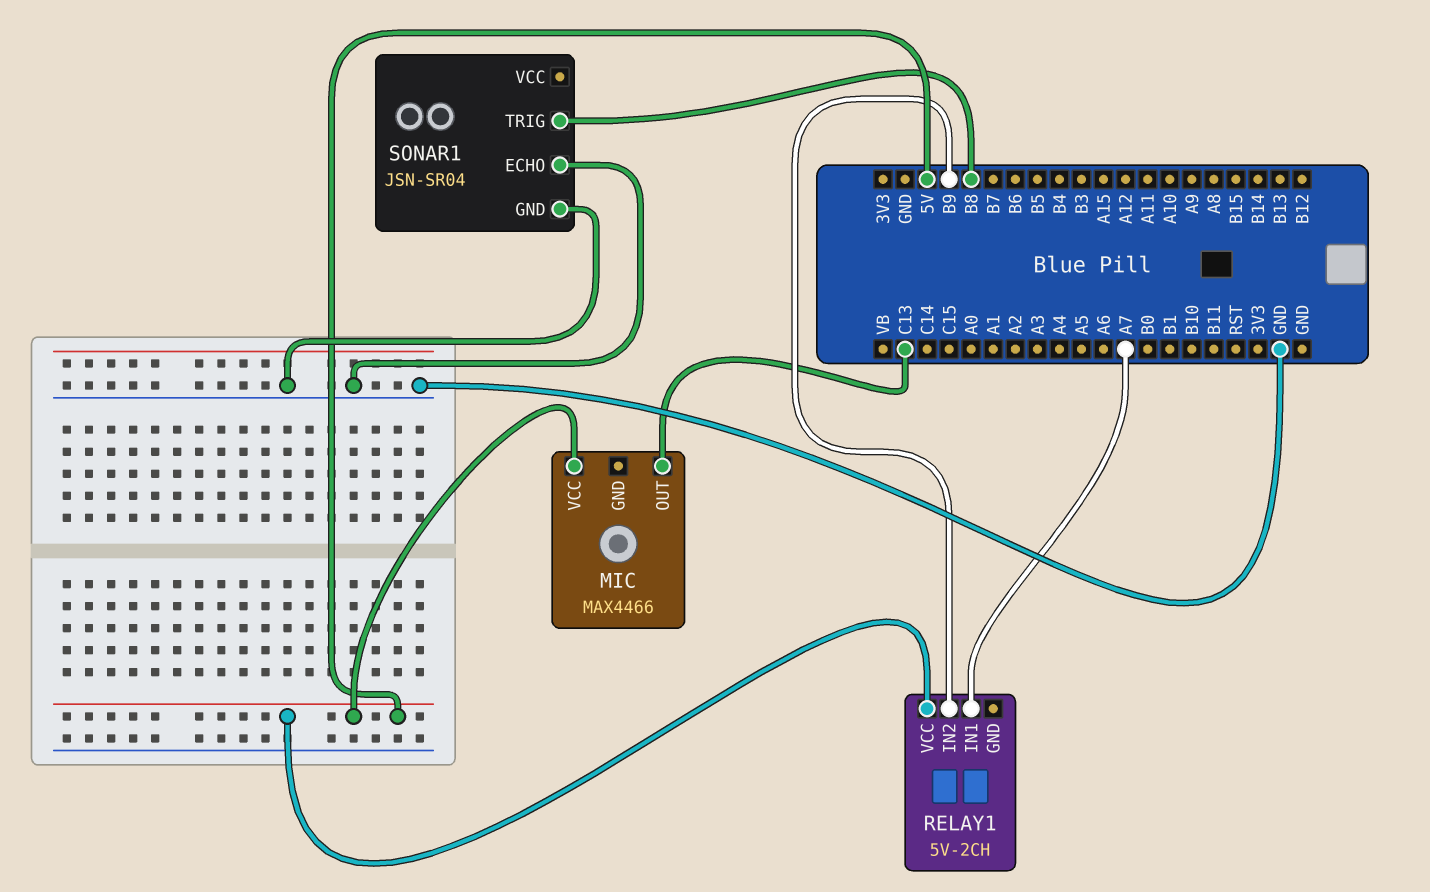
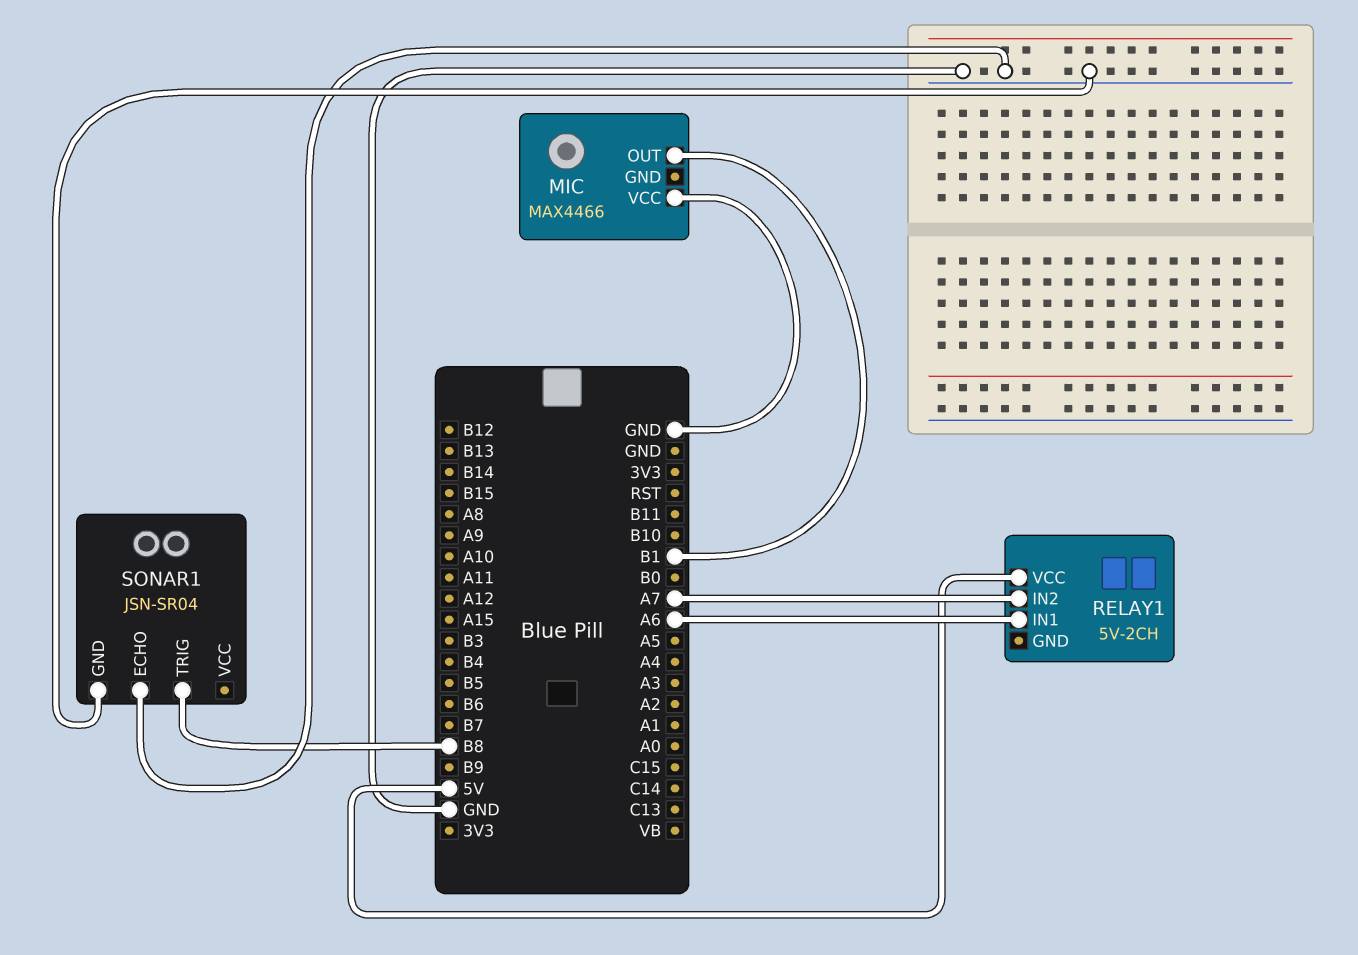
MIC pin OUT: C13 -> B1
MIC pin VCC: 5V -> GND
RELAY1 pin IN1: A7 -> A6
RELAY1 pin IN2: B9 -> A7

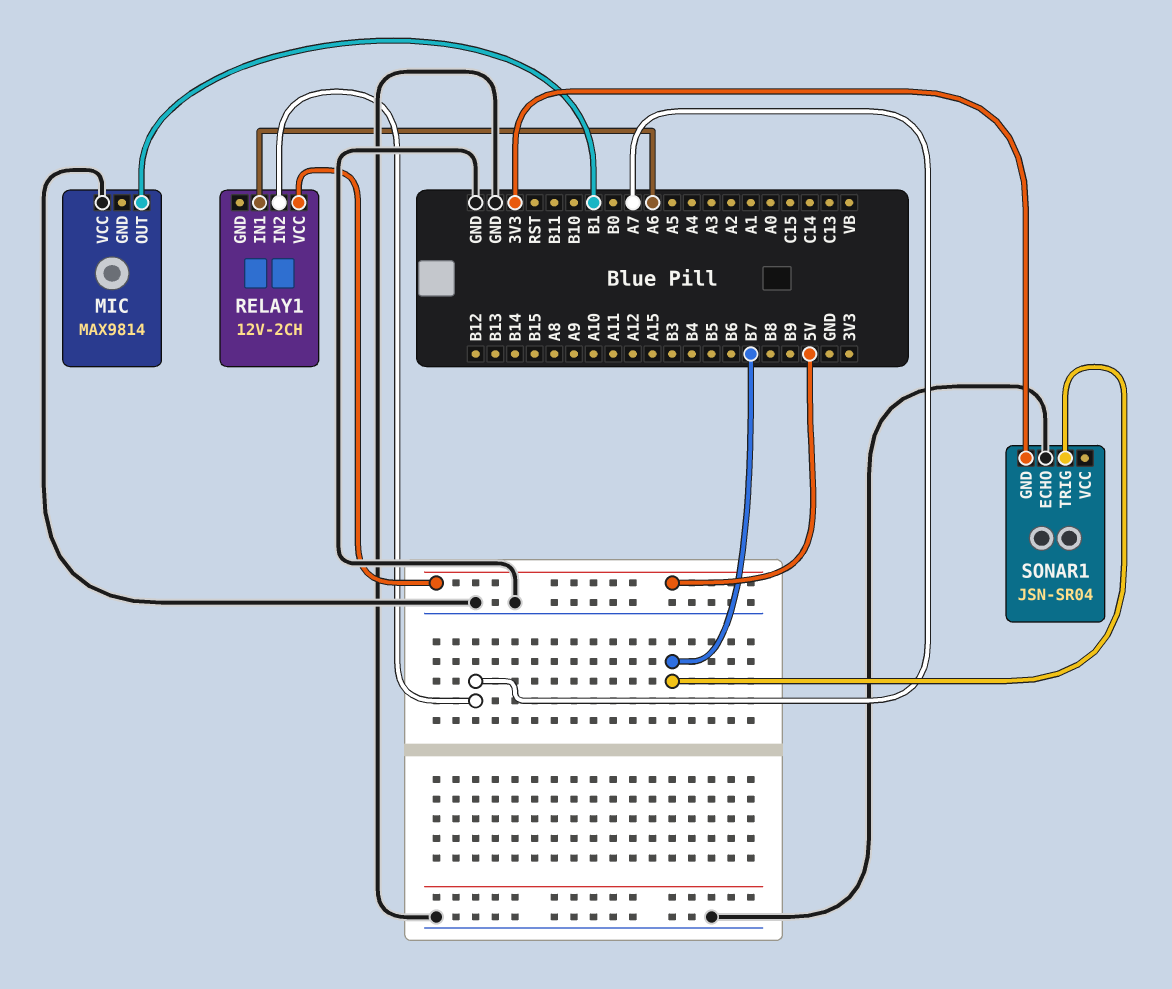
MIC: MAX4466 -> MAX9814
RELAY1: 5V-2CH -> 12V-2CH
SONAR1 pin GND: GND -> 3V3
SONAR1 pin TRIG: B8 -> B7

